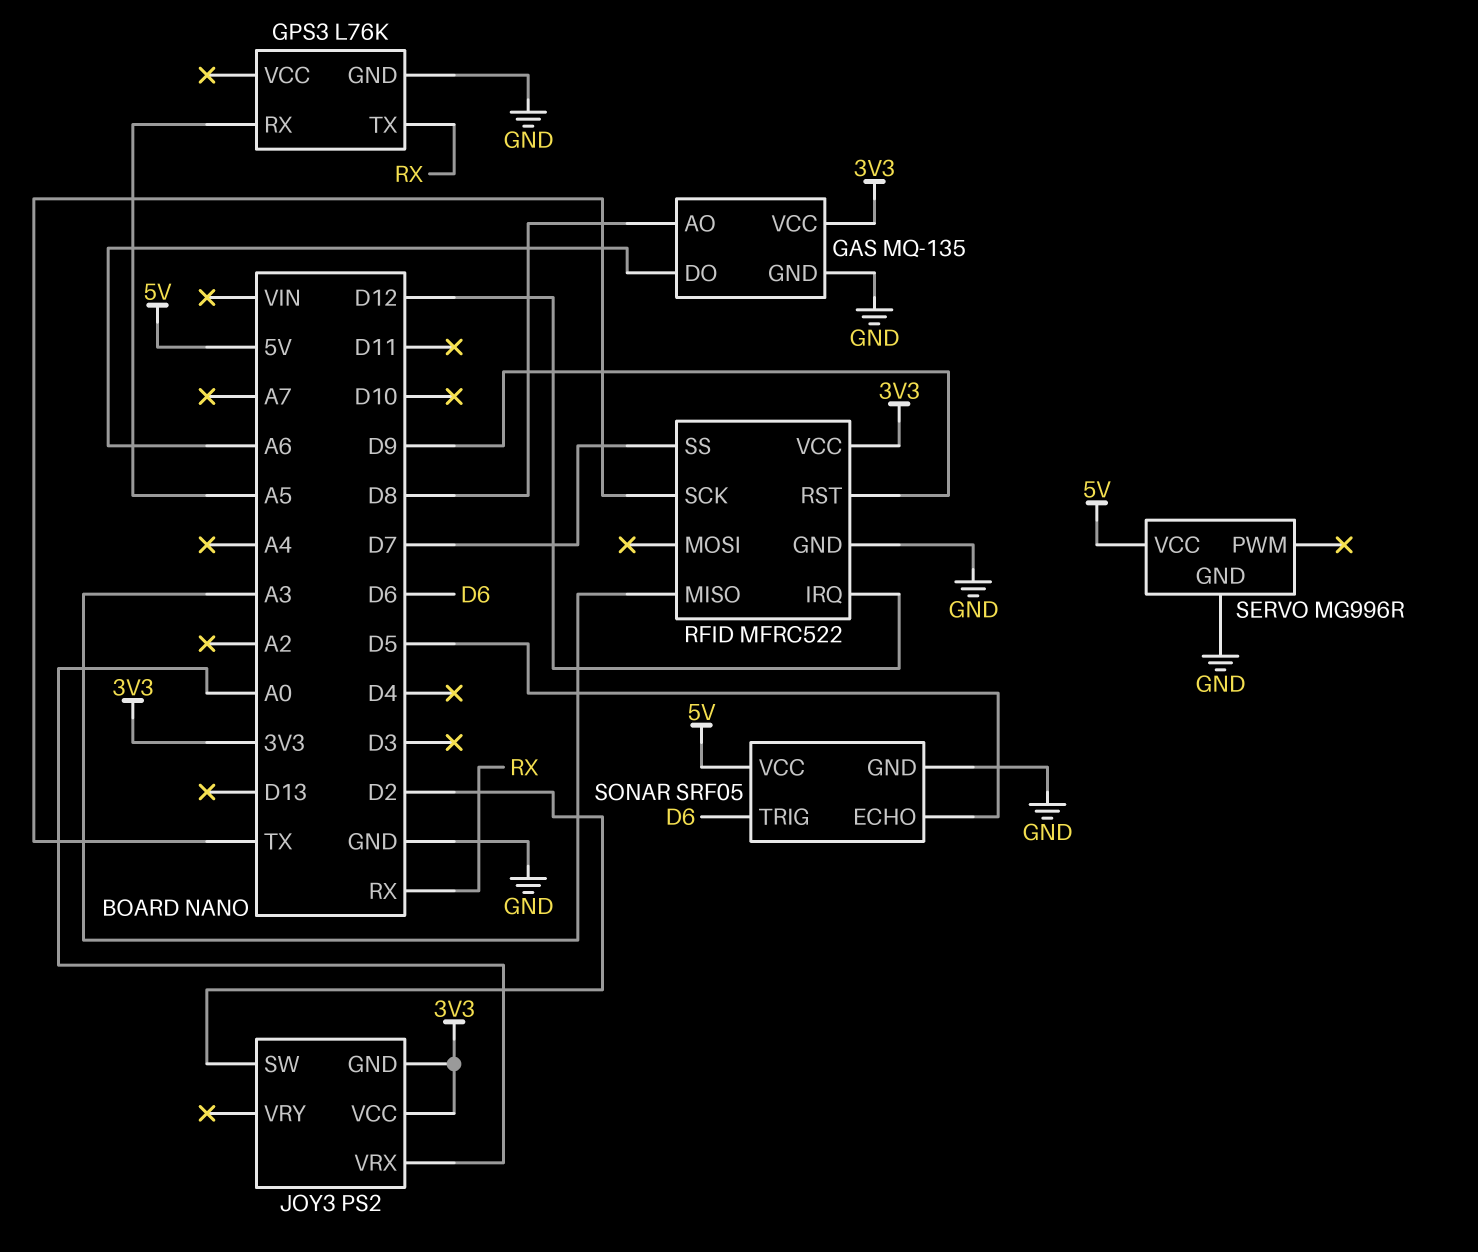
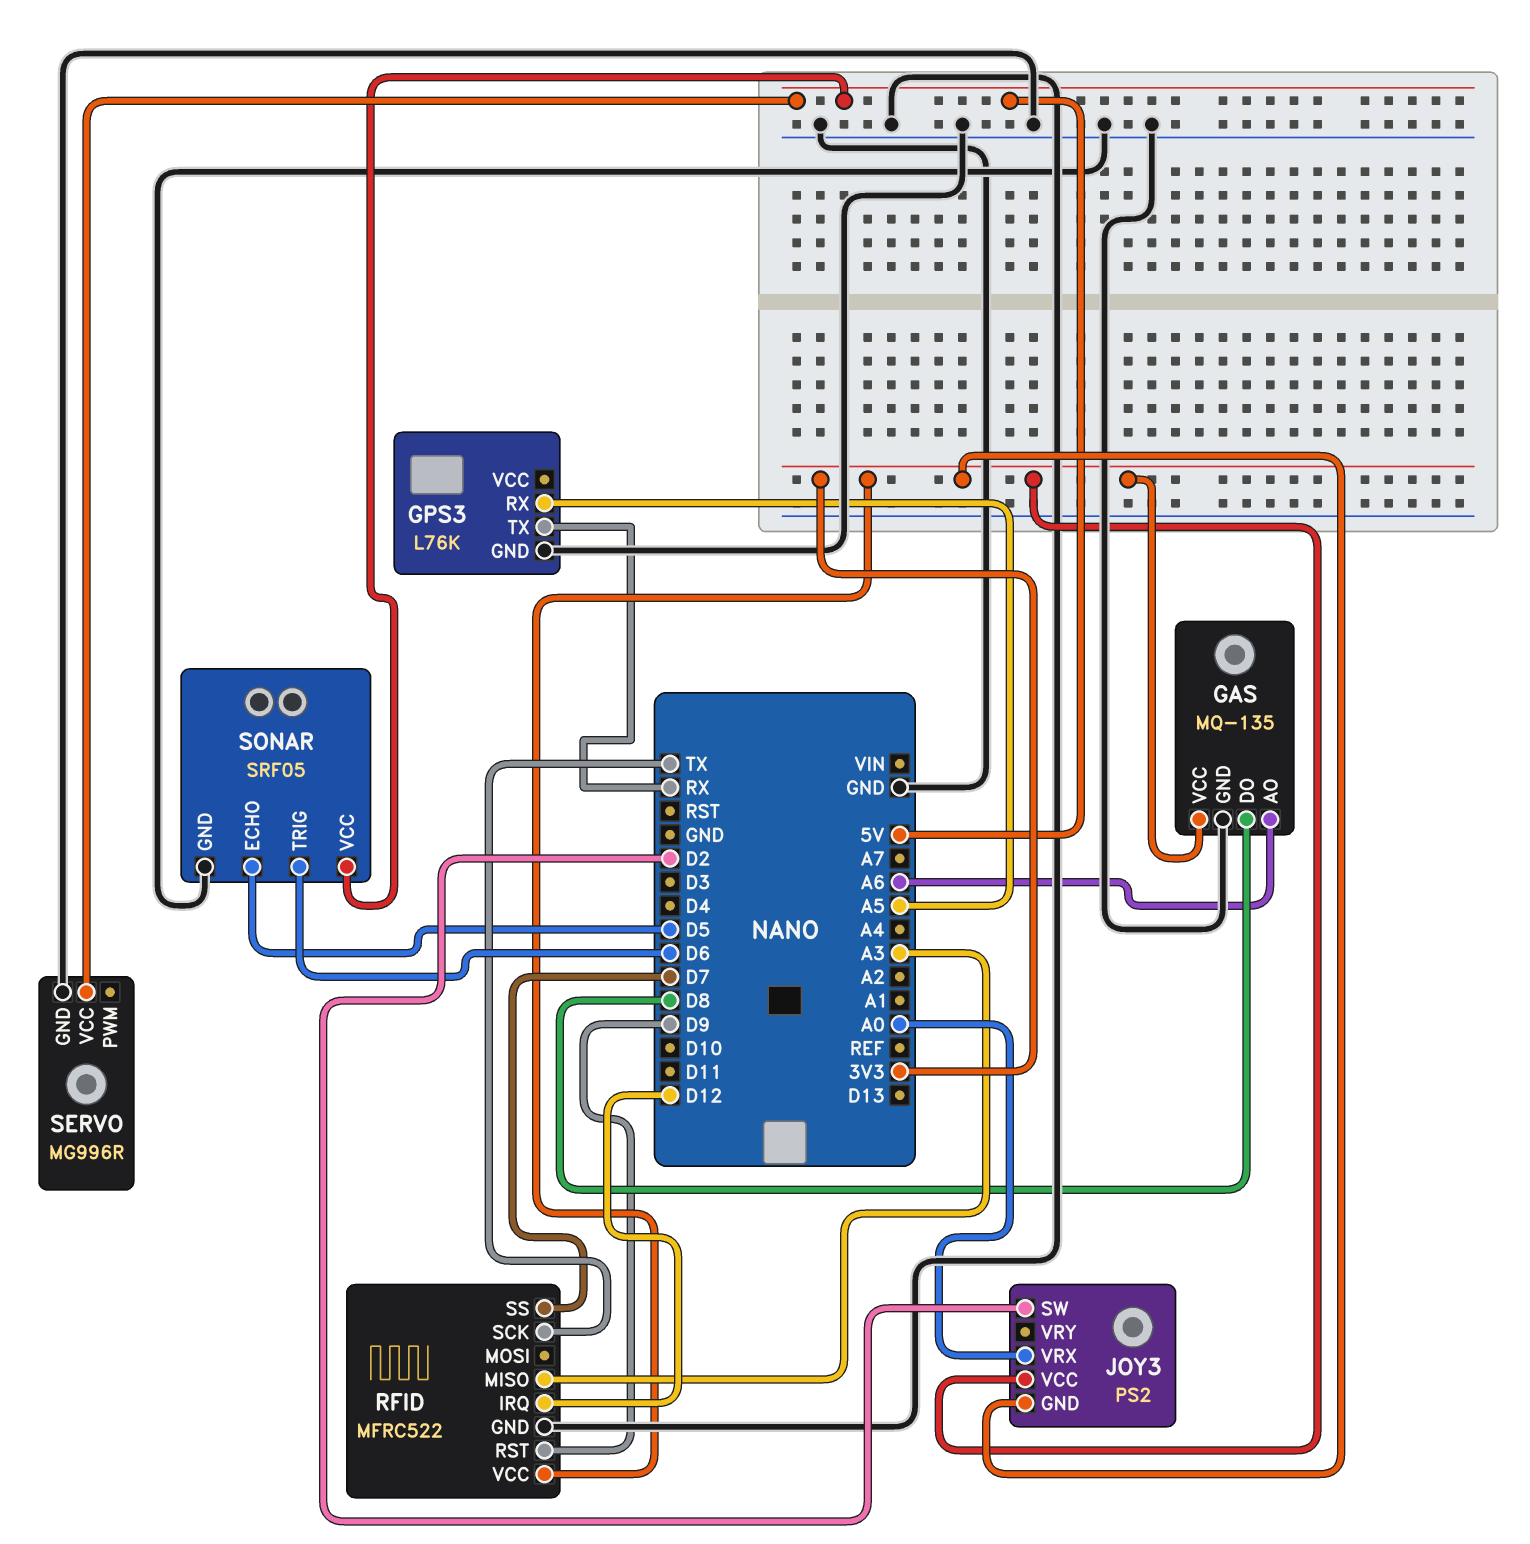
GAS pin AO: D8 -> A6
GAS pin DO: A6 -> D8

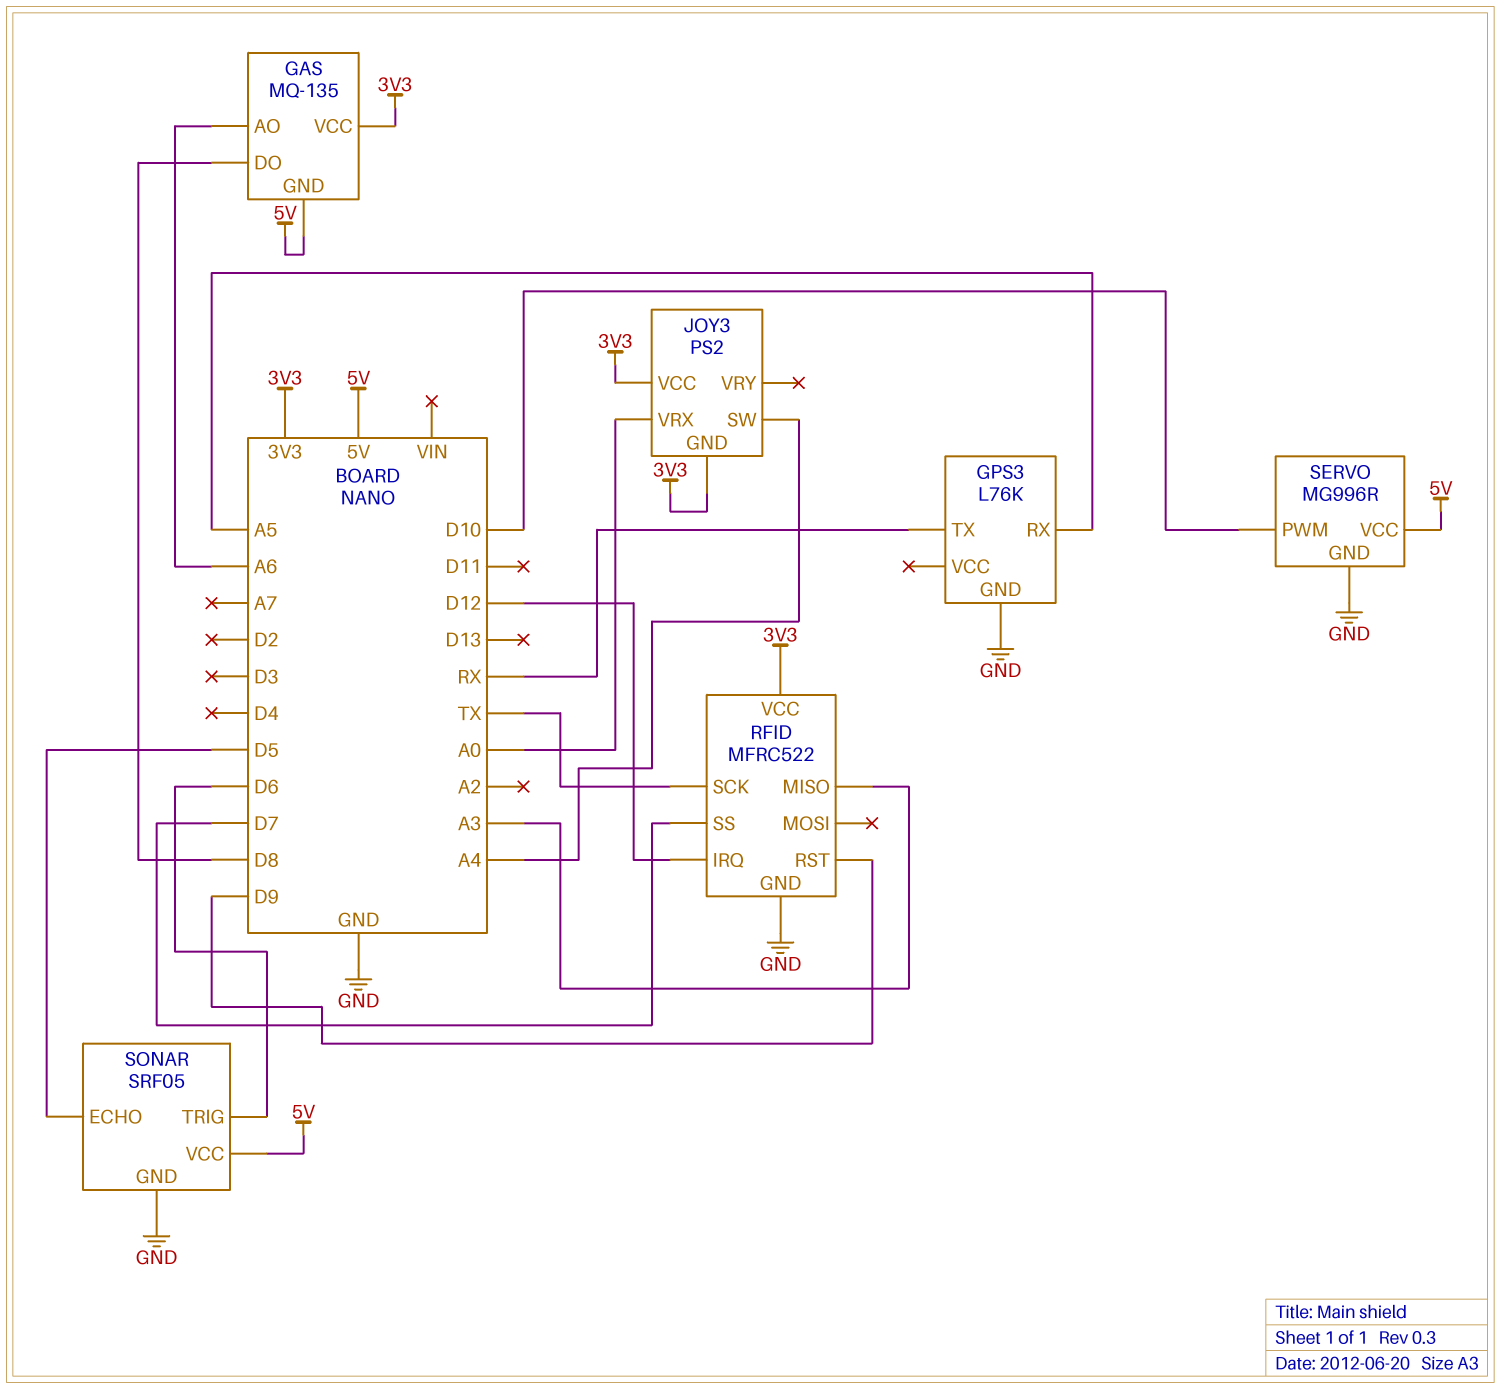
GAS pin GND: GND -> 5V
JOY3 pin SW: D2 -> A4
SERVO pin PWM: none -> D10

